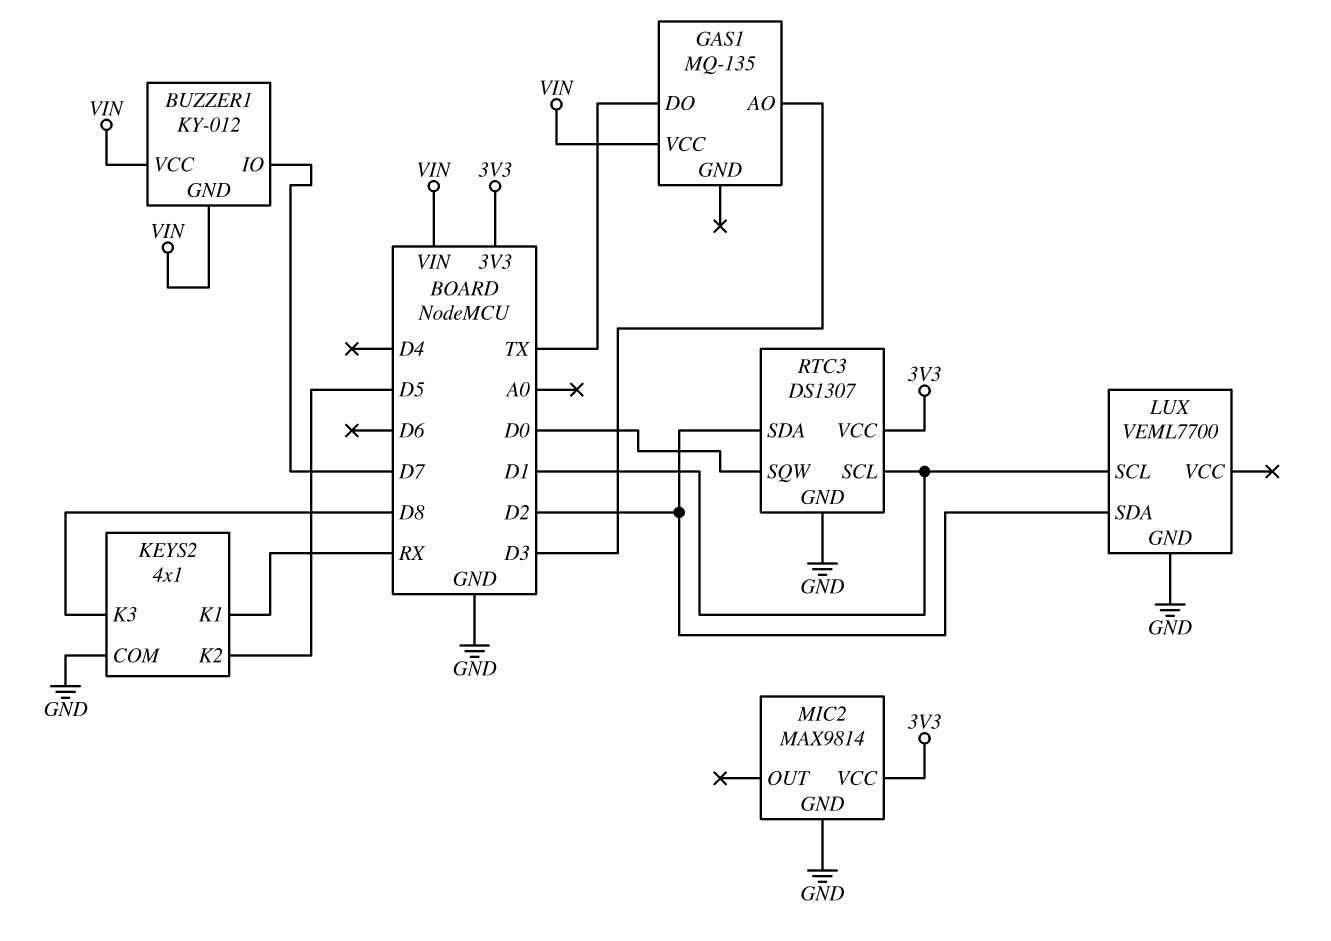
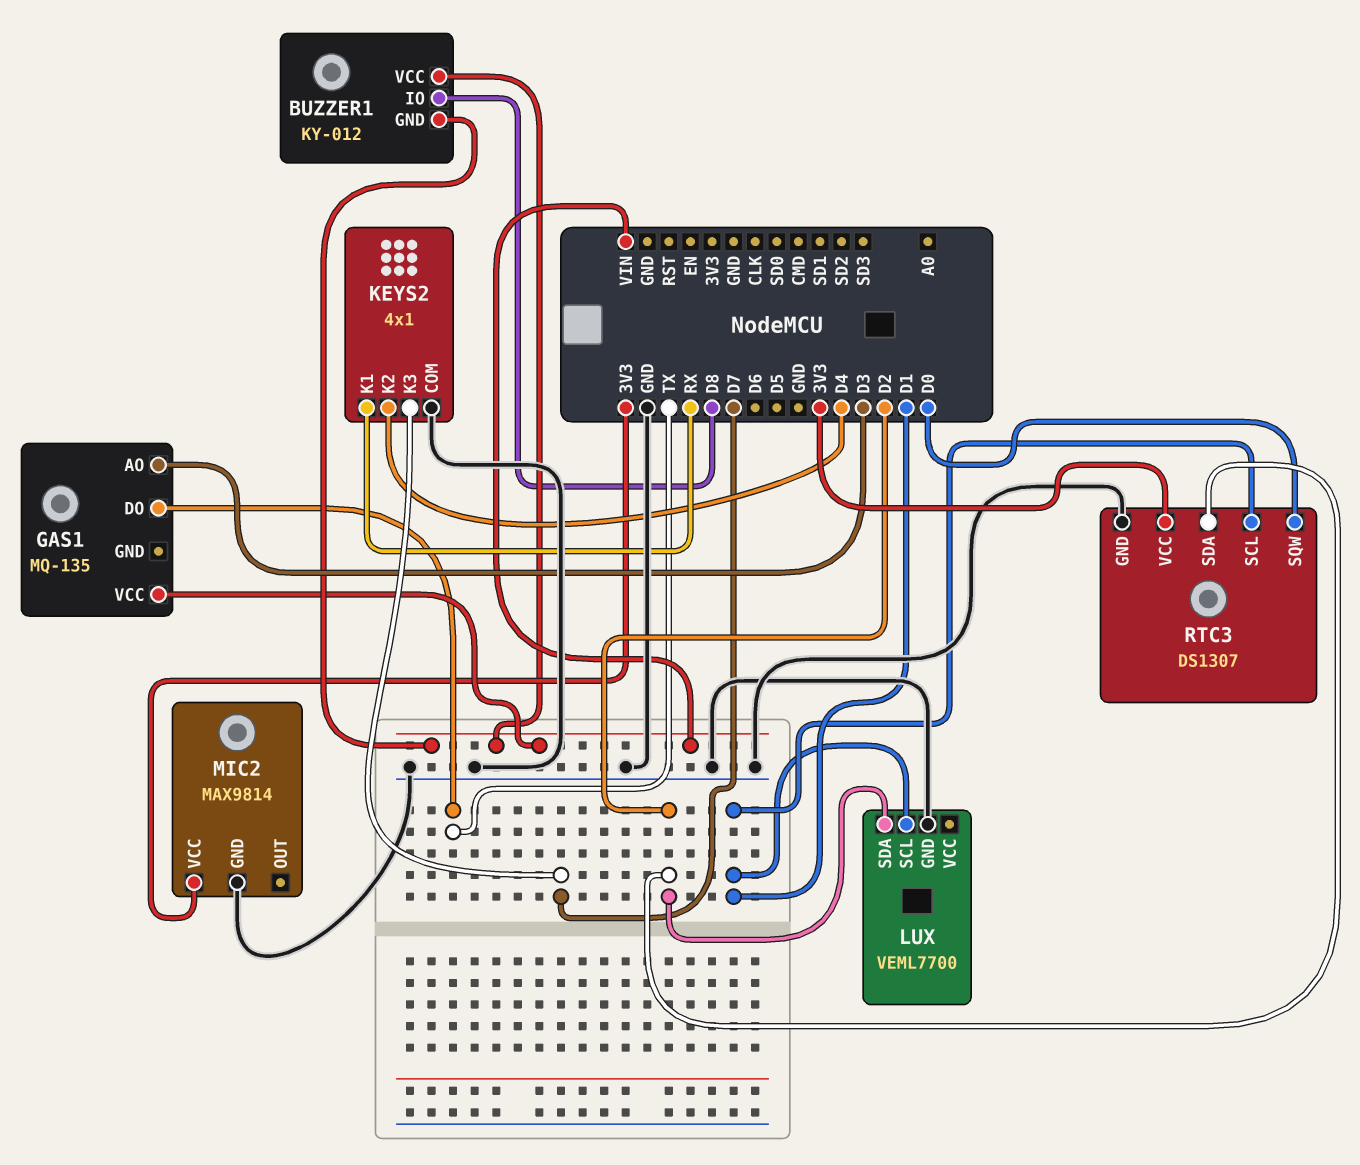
BUZZER1 pin IO: D7 -> D8
KEYS2 pin K2: D5 -> D4
KEYS2 pin K3: D8 -> D7

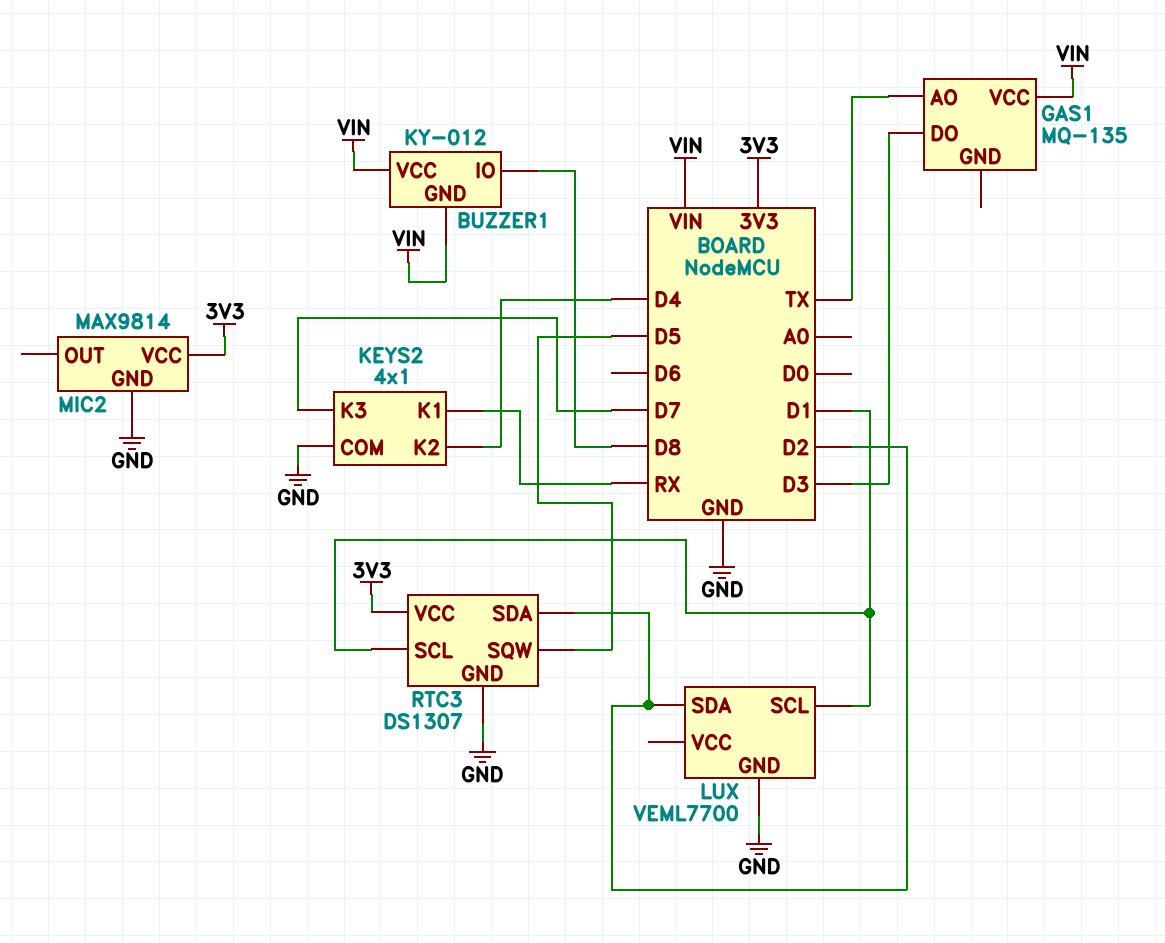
GAS1 pin AO: D3 -> TX
GAS1 pin DO: TX -> D3
RTC3 pin SQW: D0 -> D5

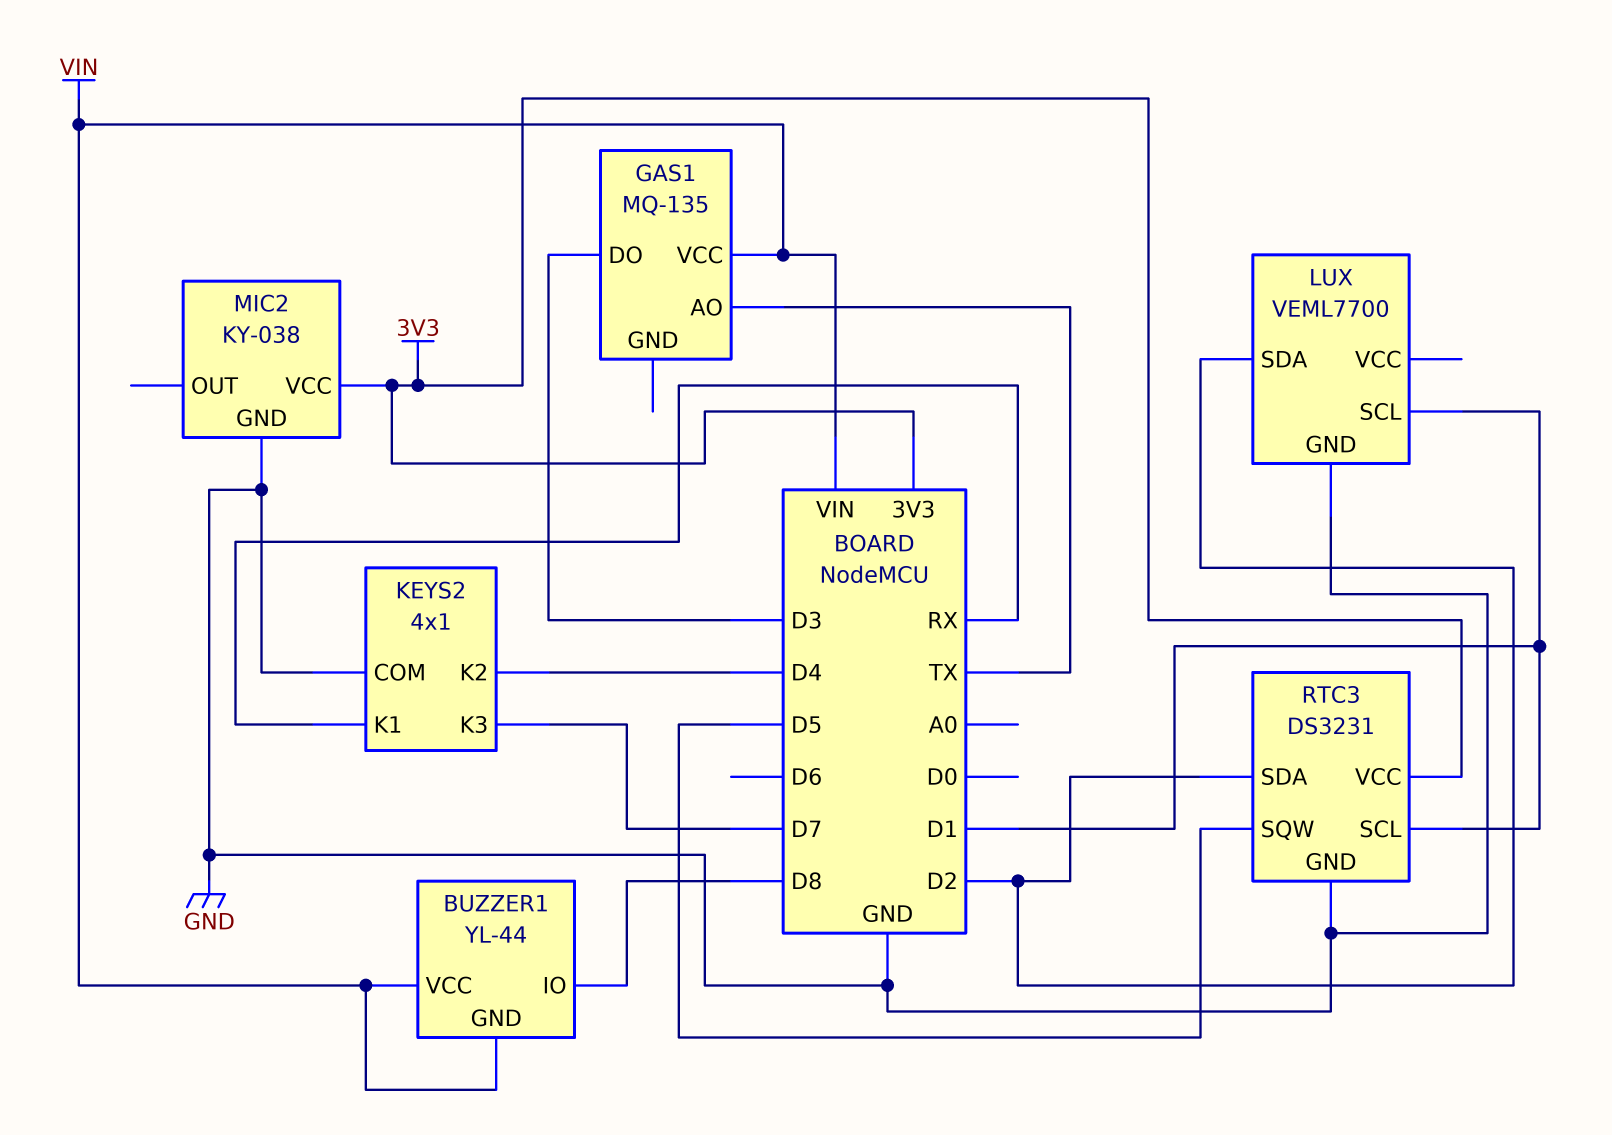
BUZZER1: KY-012 -> YL-44
MIC2: MAX9814 -> KY-038
RTC3: DS1307 -> DS3231

